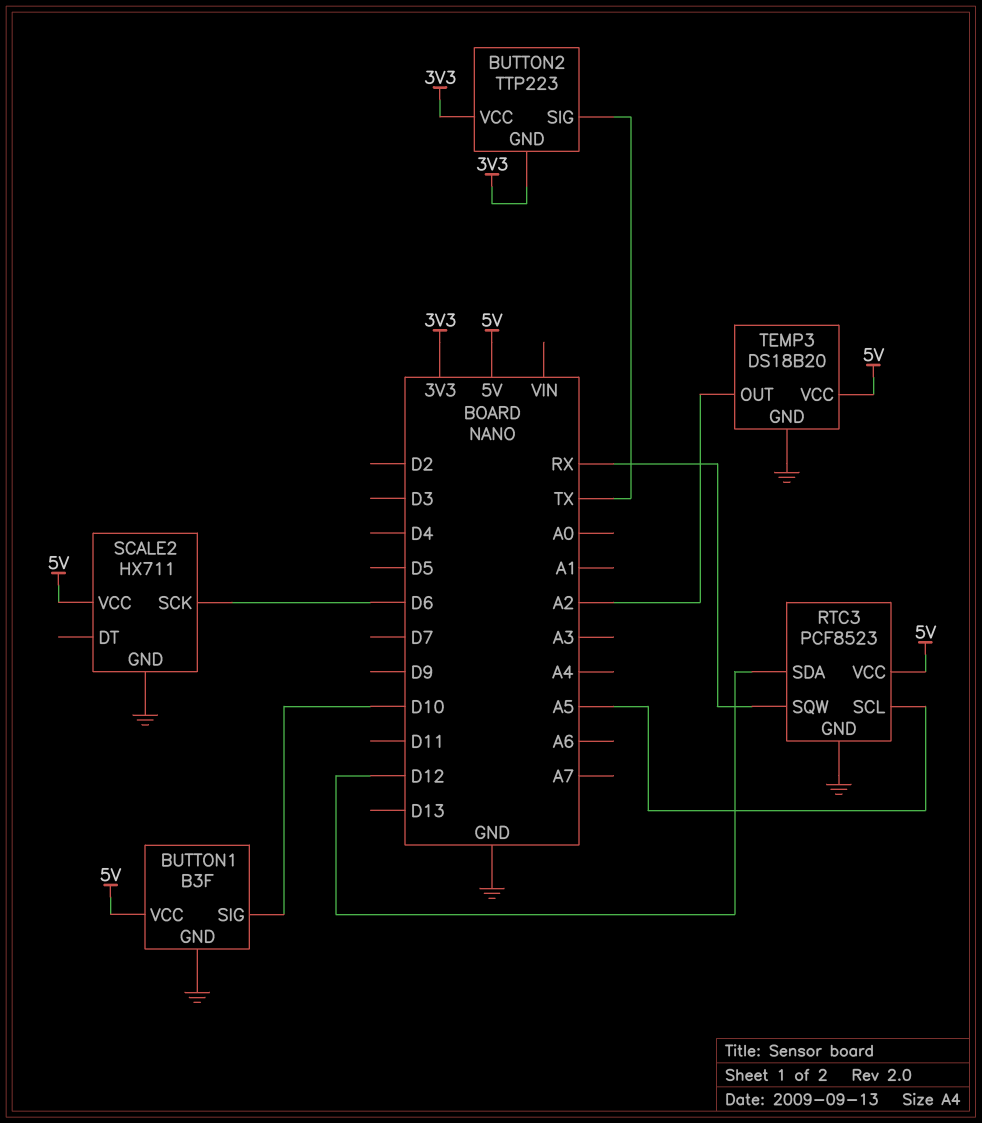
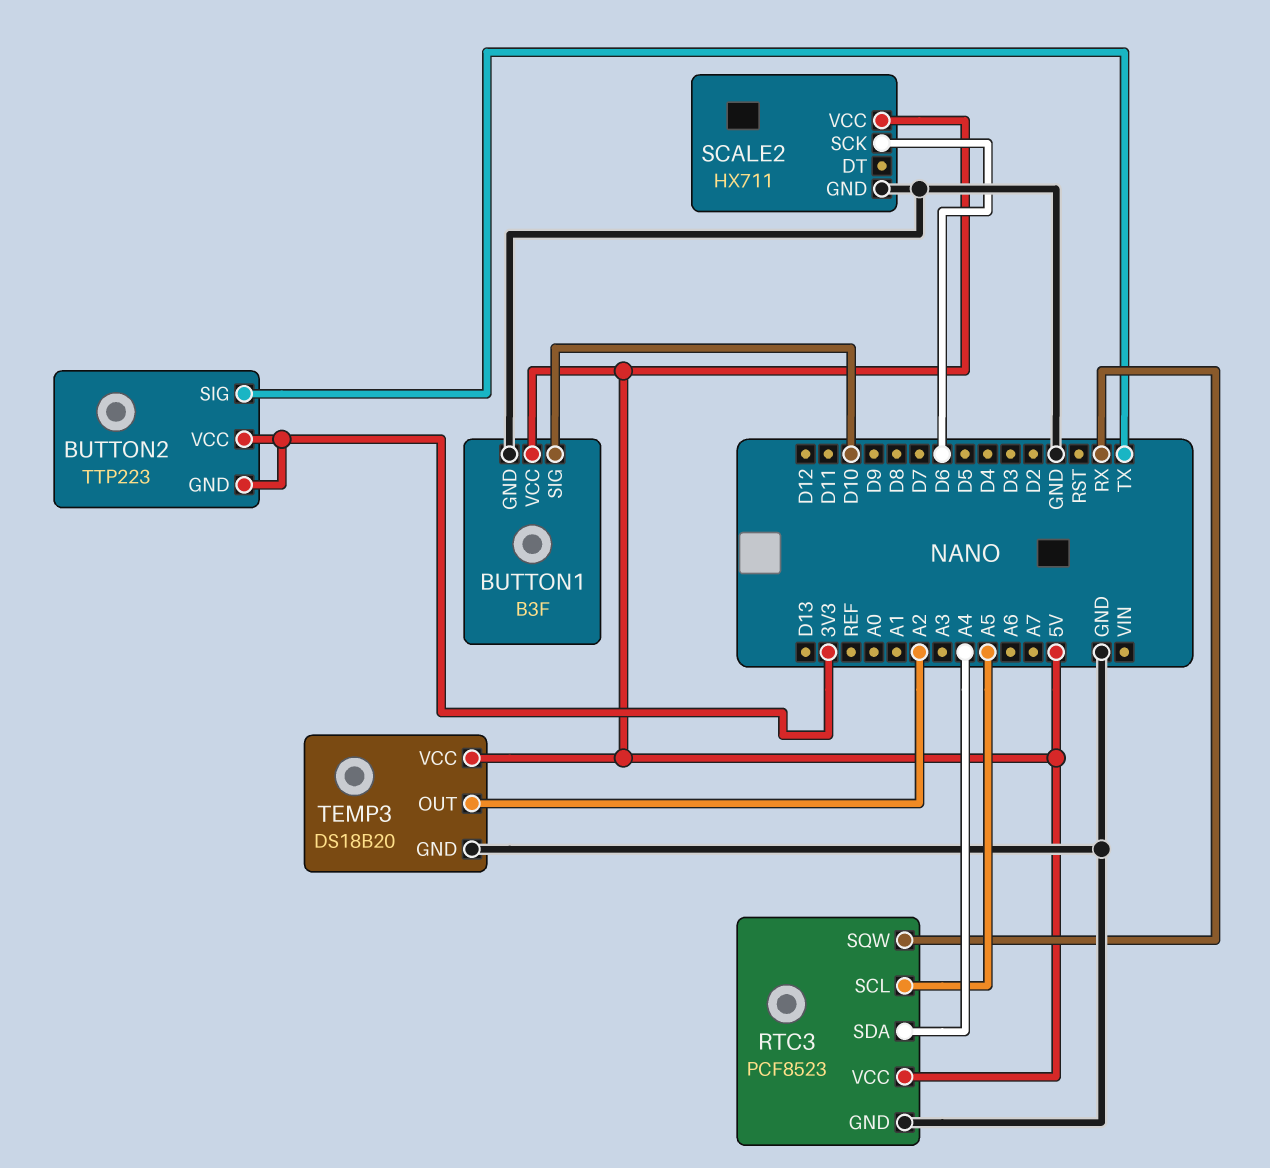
RTC3 pin SDA: D12 -> A4

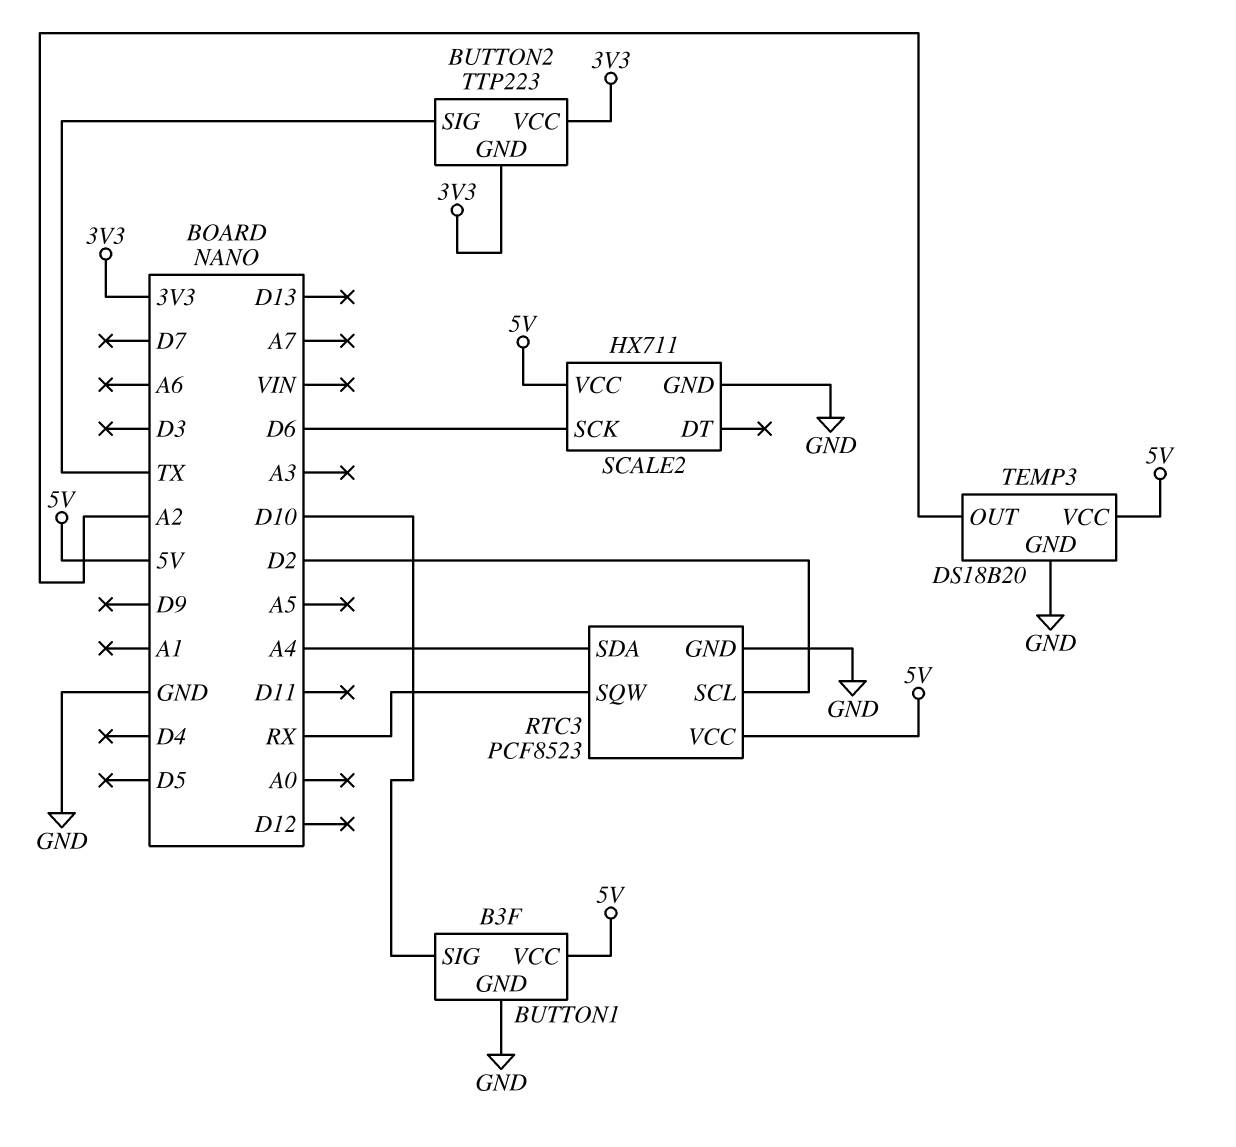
RTC3 pin SCL: A5 -> D2

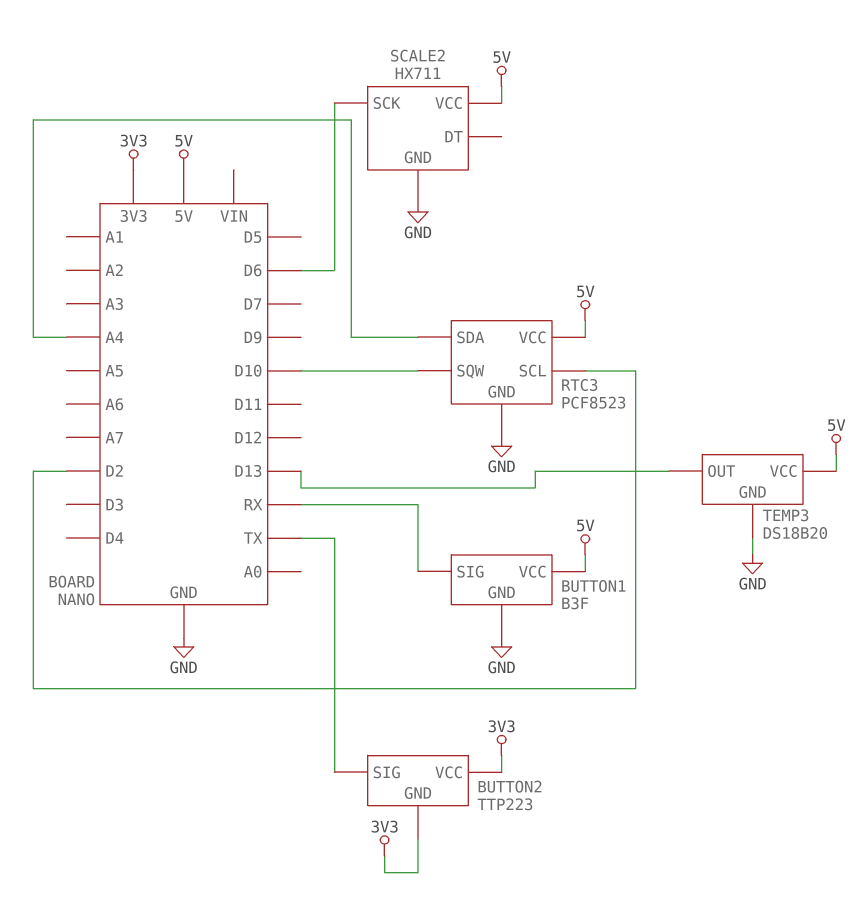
BUTTON1 pin SIG: D10 -> RX
RTC3 pin SQW: RX -> D10
TEMP3 pin OUT: A2 -> D13

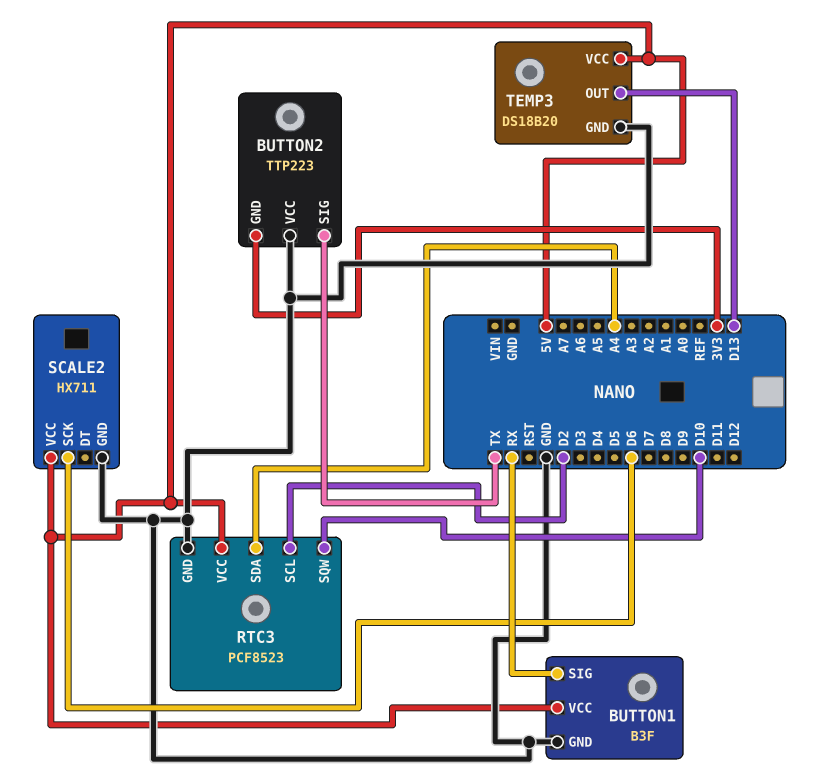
BUTTON2 pin VCC: 3V3 -> GND

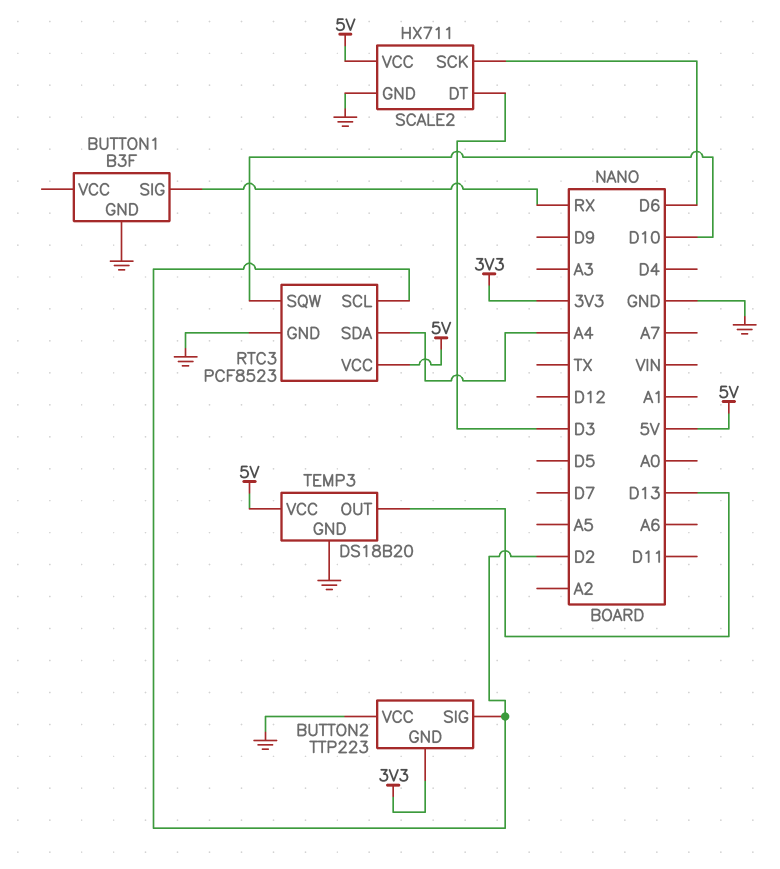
BUTTON1 pin VCC: 5V -> none
BUTTON2 pin SIG: TX -> D2
SCALE2 pin DT: none -> D3

